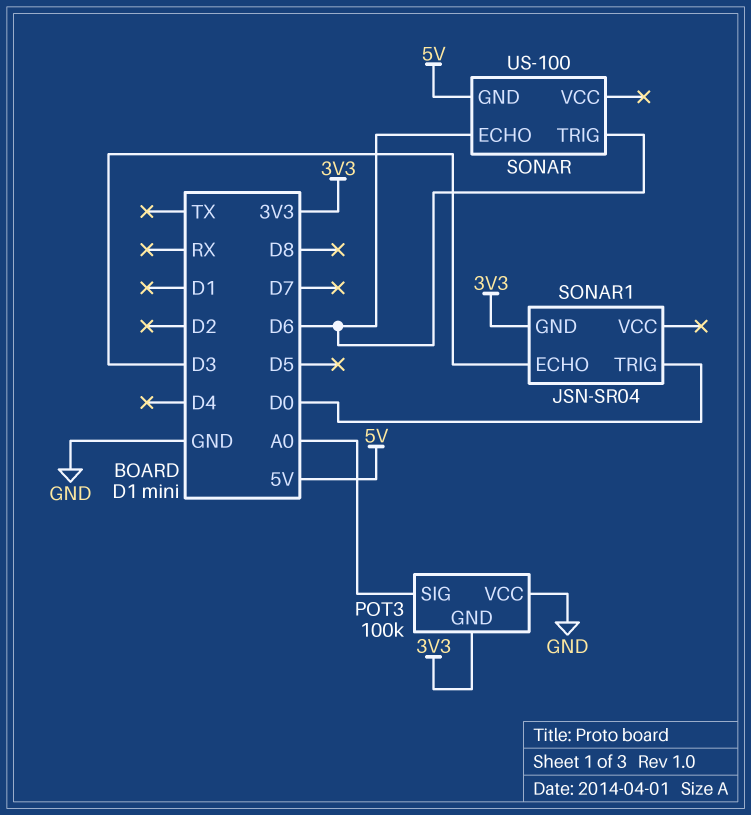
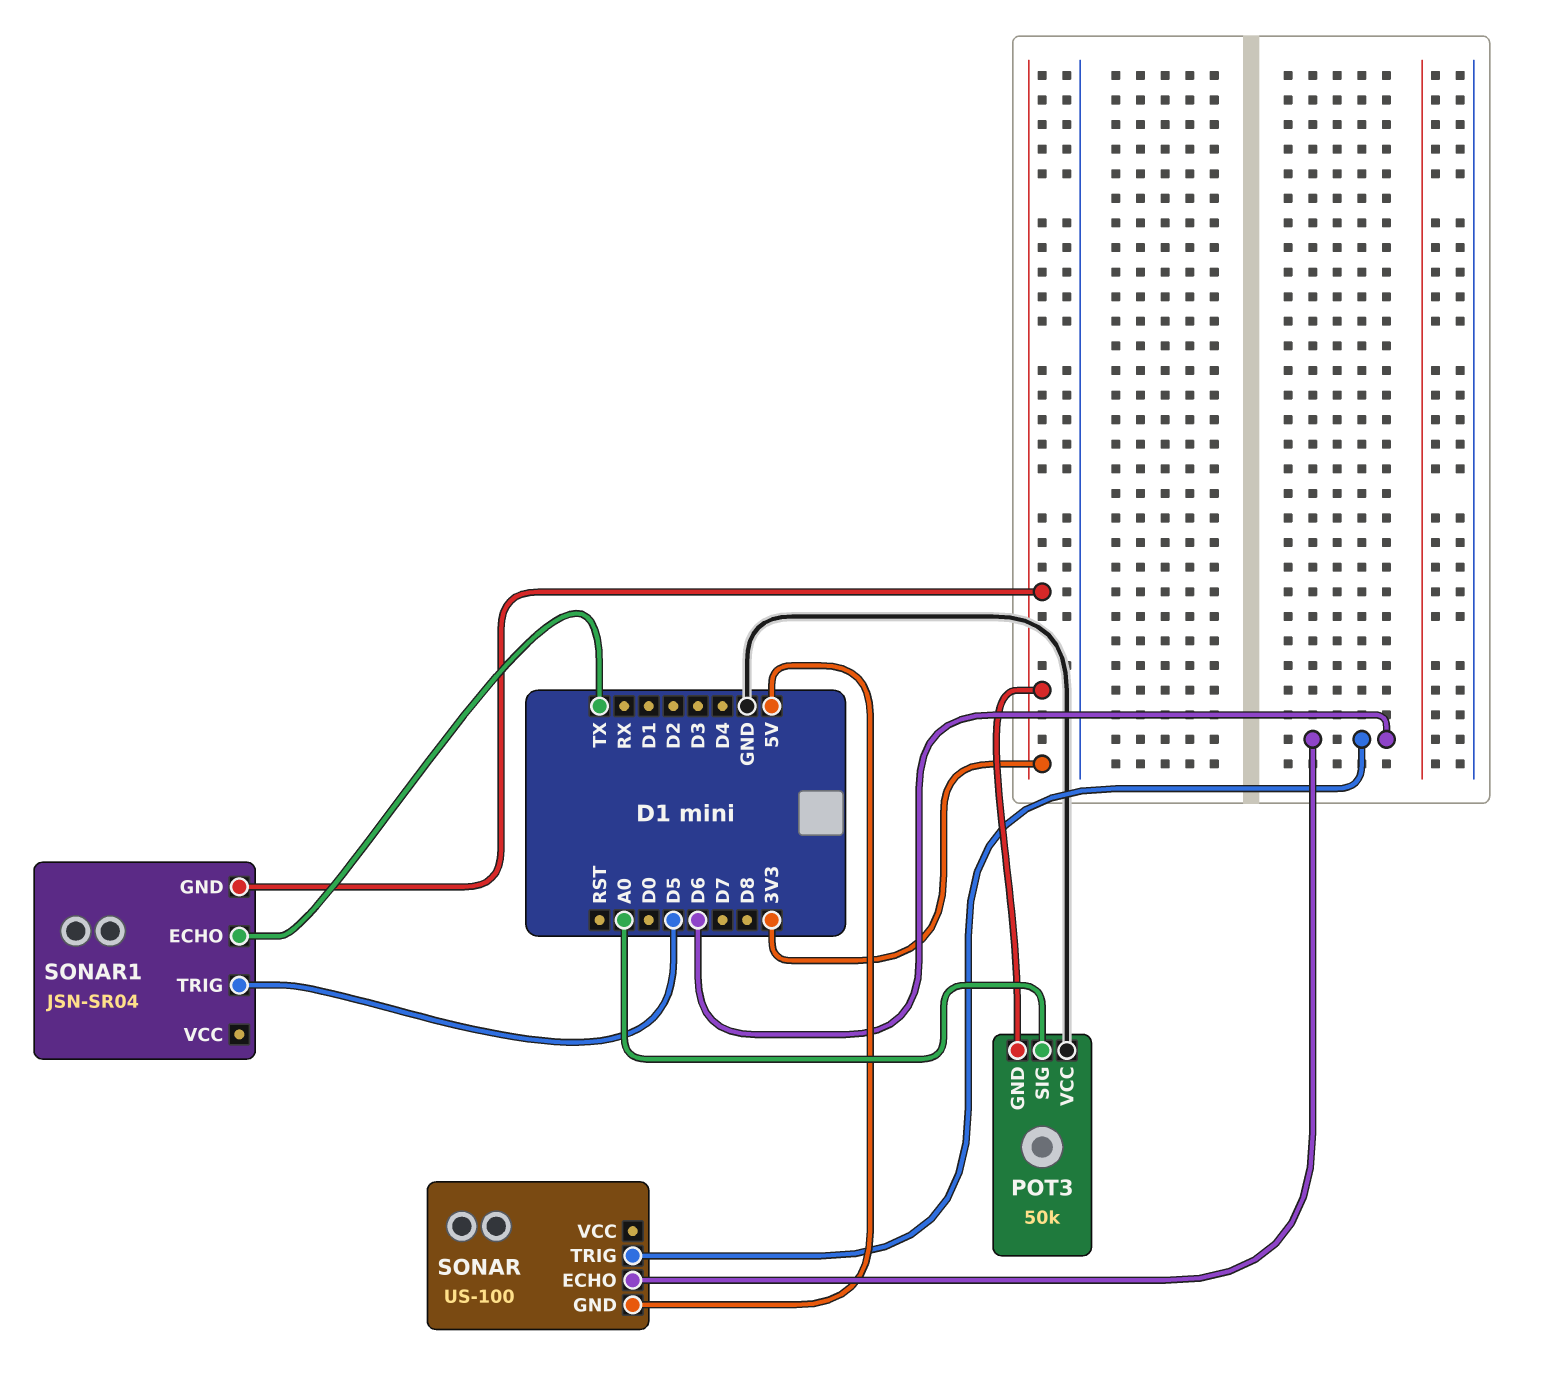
POT3: 100k -> 50k
SONAR1 pin ECHO: D3 -> TX
SONAR1 pin TRIG: D0 -> D5

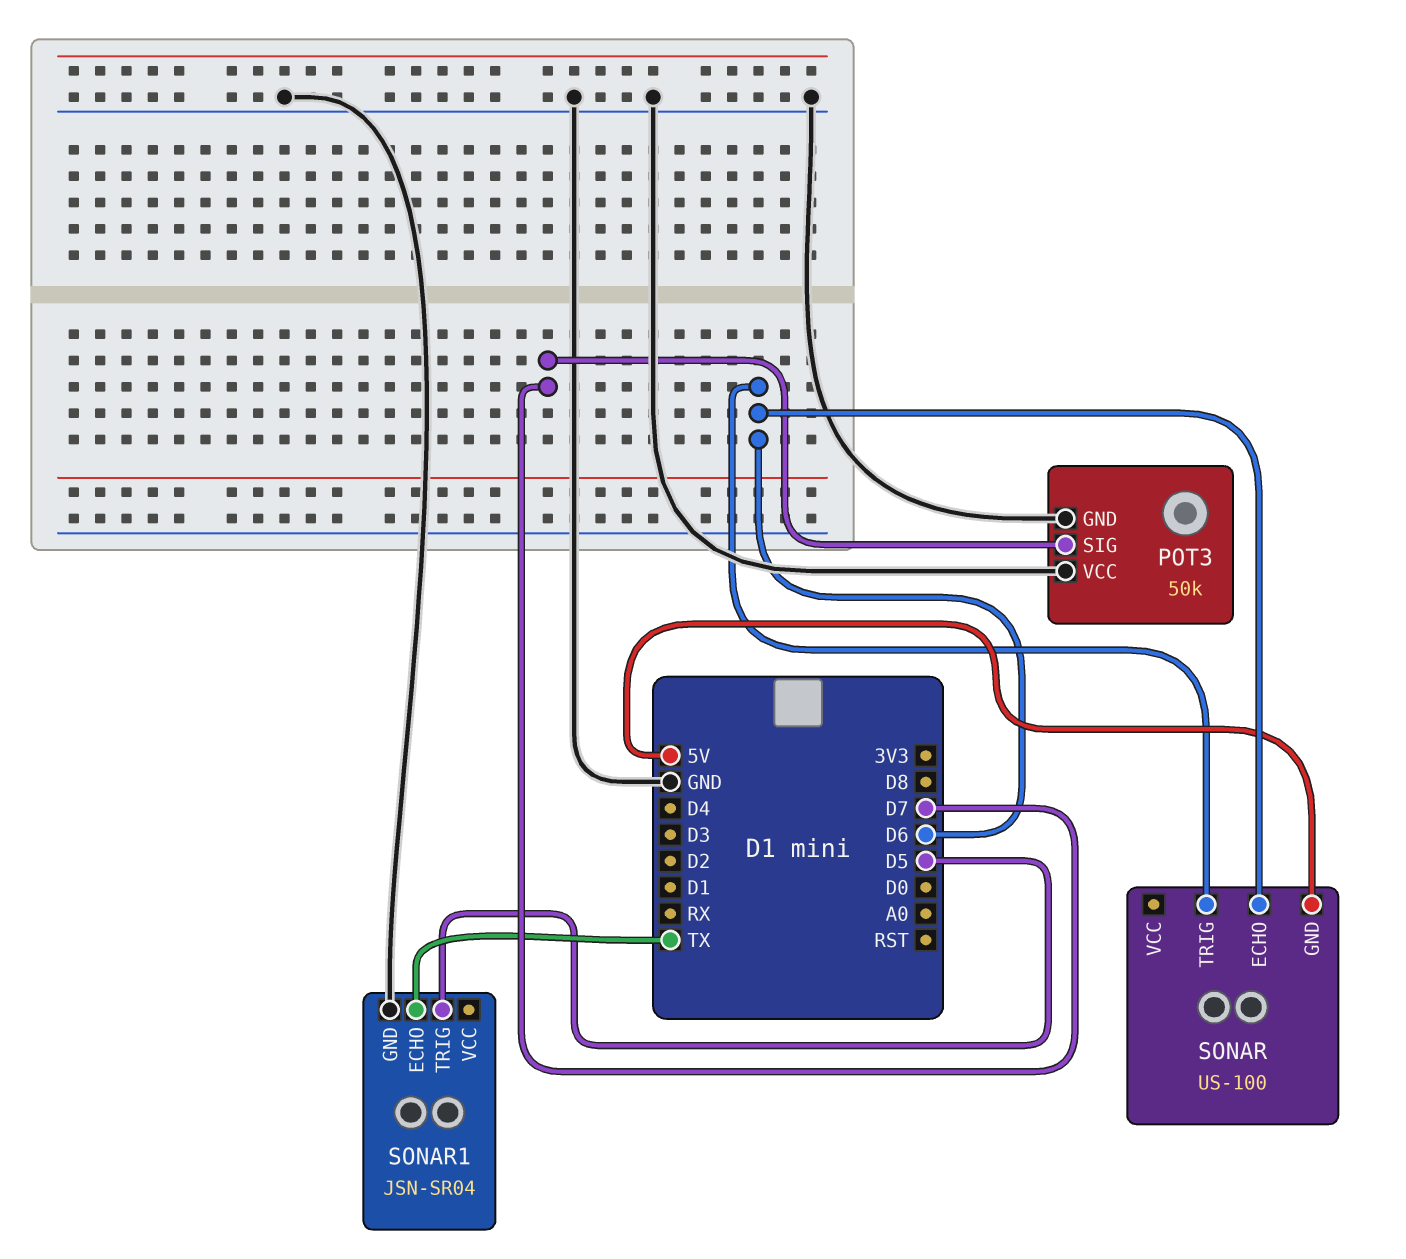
POT3 pin GND: 3V3 -> GND
POT3 pin SIG: A0 -> D7
SONAR1 pin GND: 3V3 -> GND

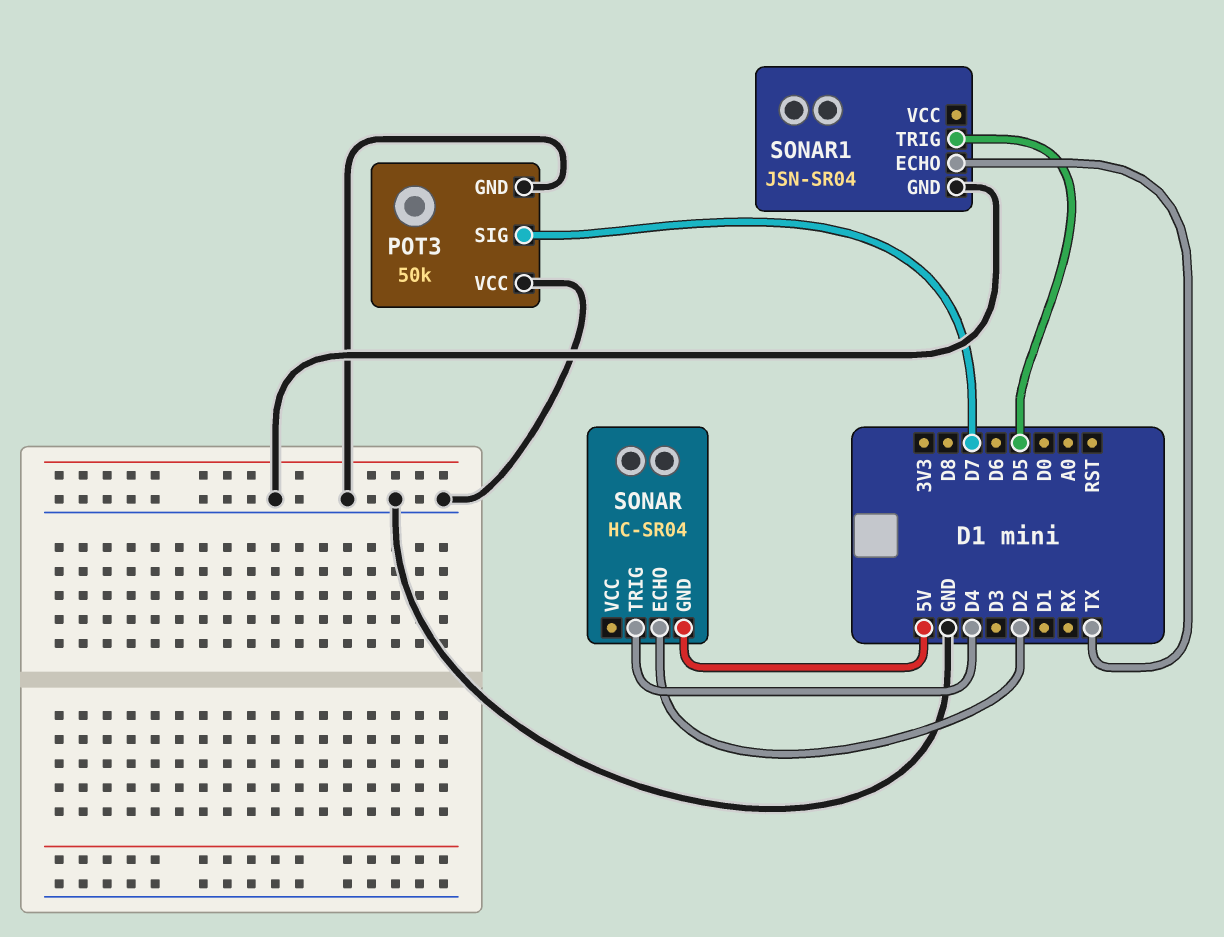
SONAR: US-100 -> HC-SR04
SONAR pin ECHO: D6 -> D2
SONAR pin TRIG: D6 -> D4

